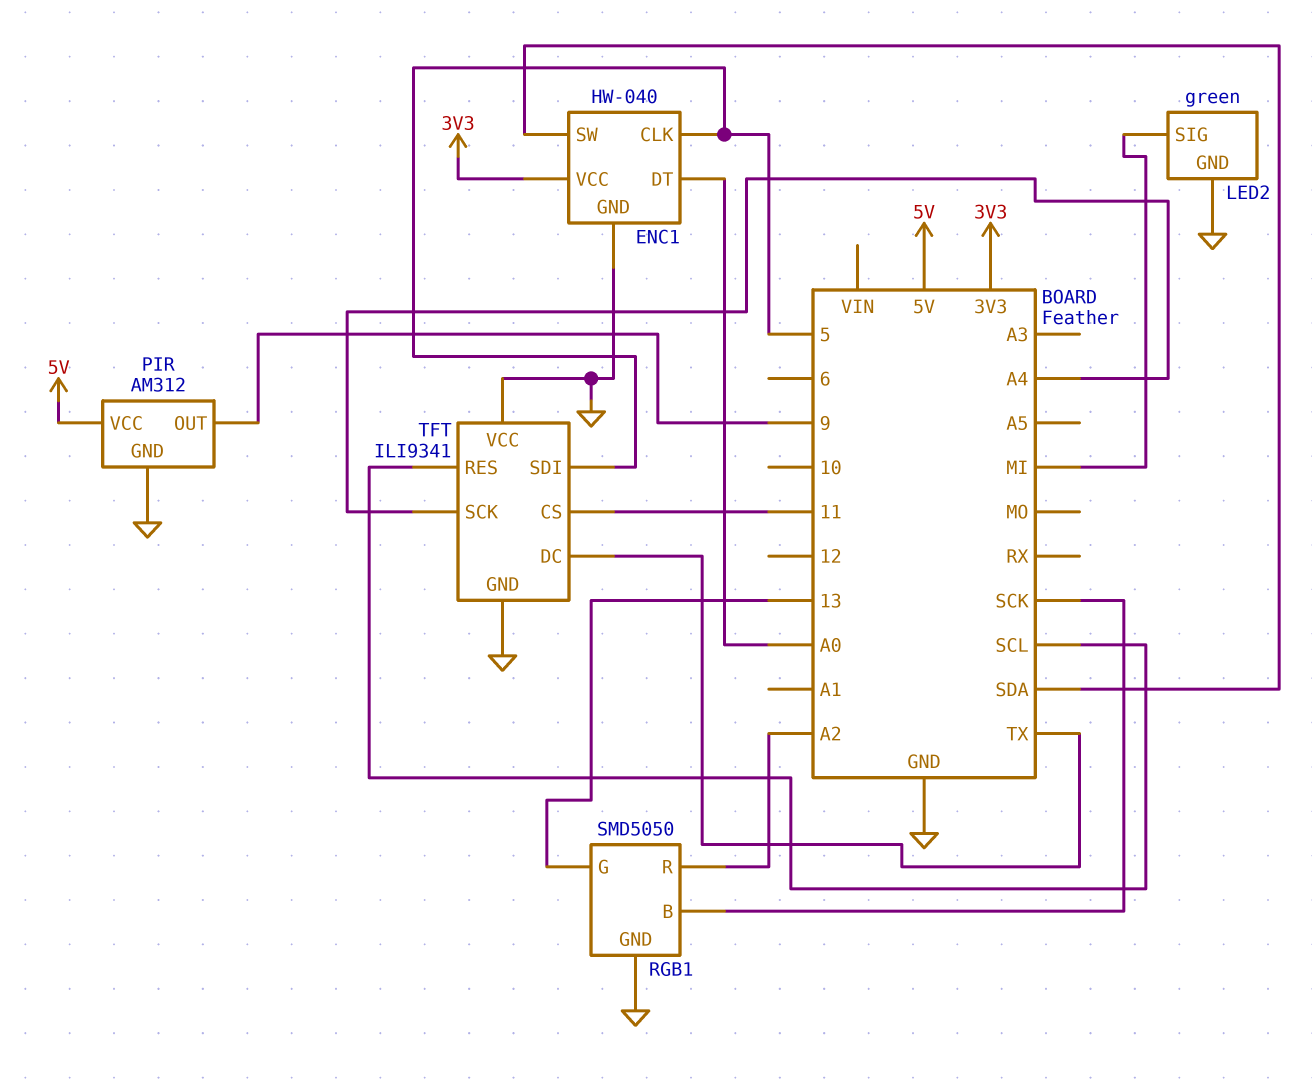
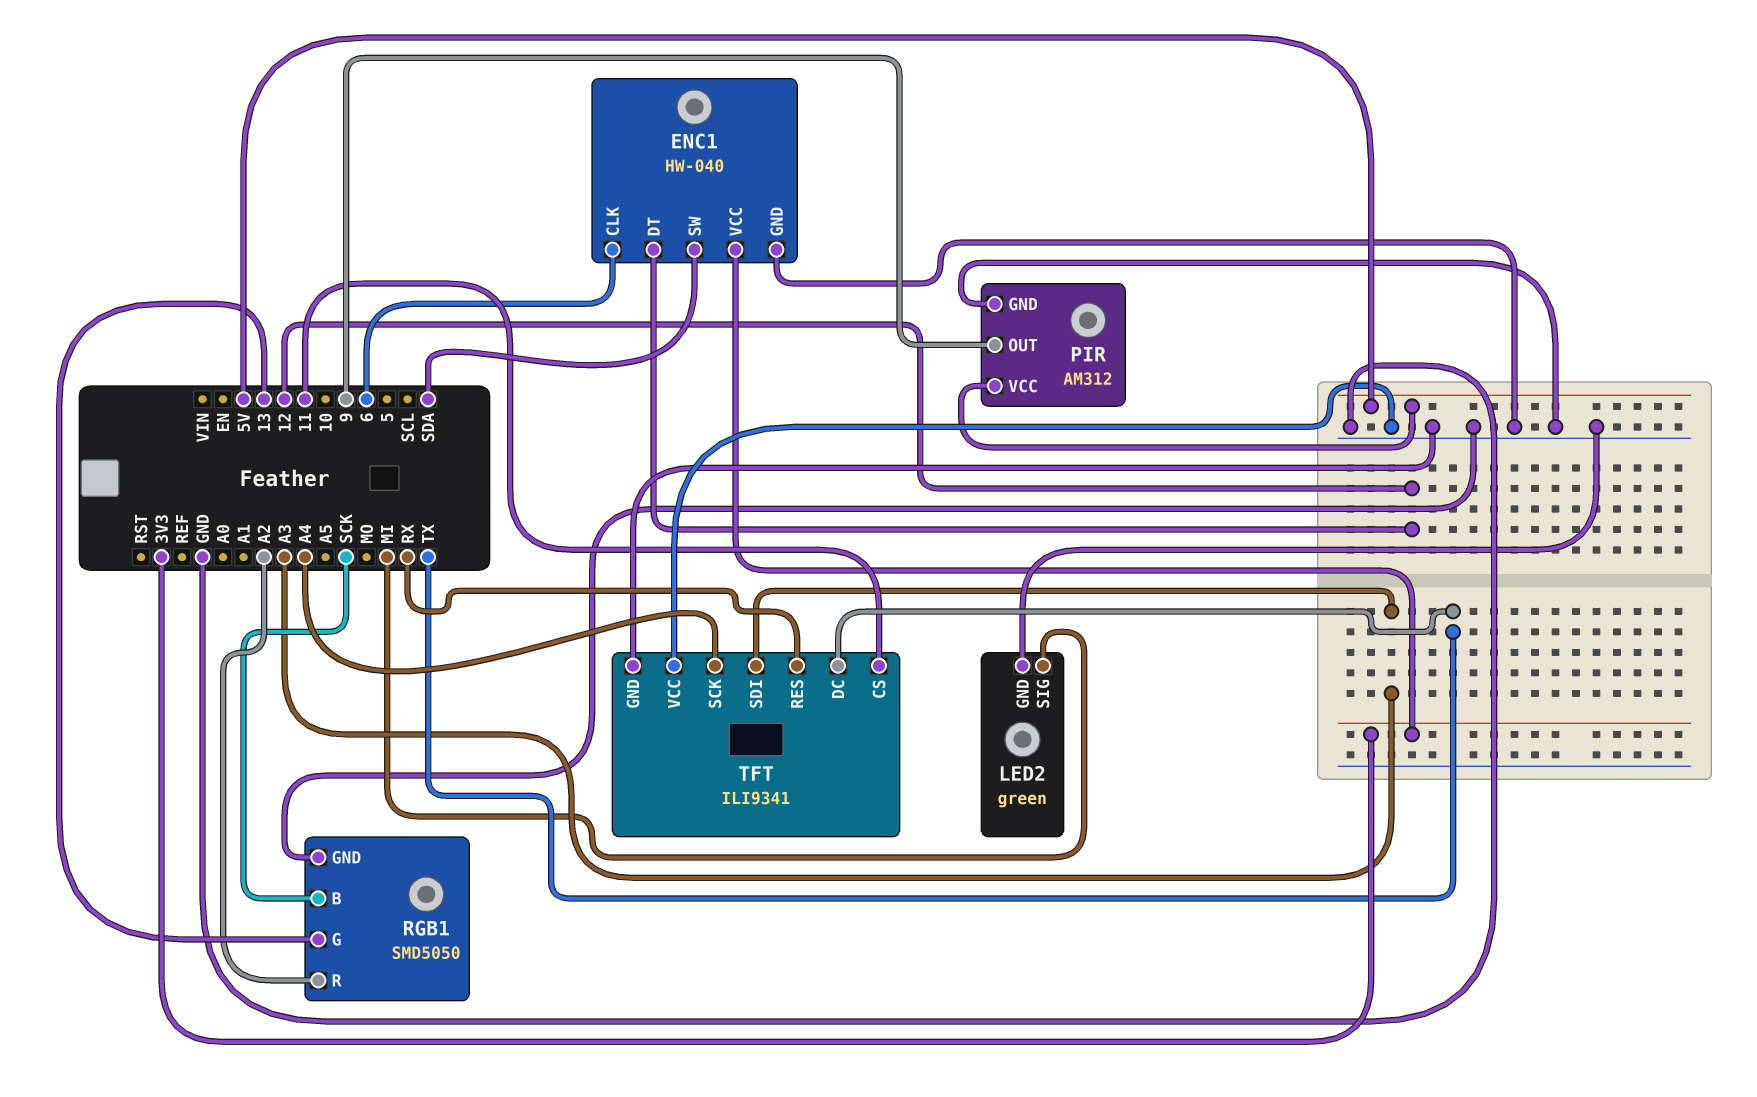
ENC1 pin CLK: 5 -> 6
ENC1 pin DT: A0 -> 12
TFT pin RES: SCL -> RX
TFT pin SDI: 5 -> A3

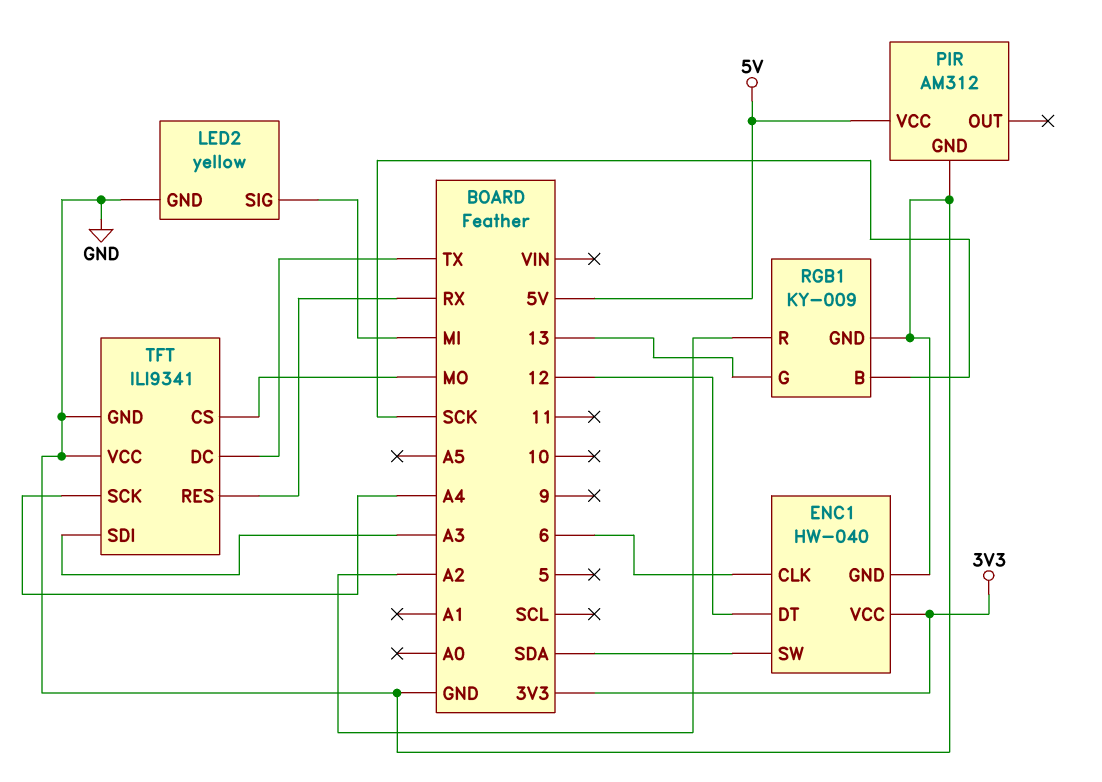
LED2: green -> yellow
PIR pin OUT: 9 -> none
RGB1: SMD5050 -> KY-009
TFT pin CS: 11 -> MO

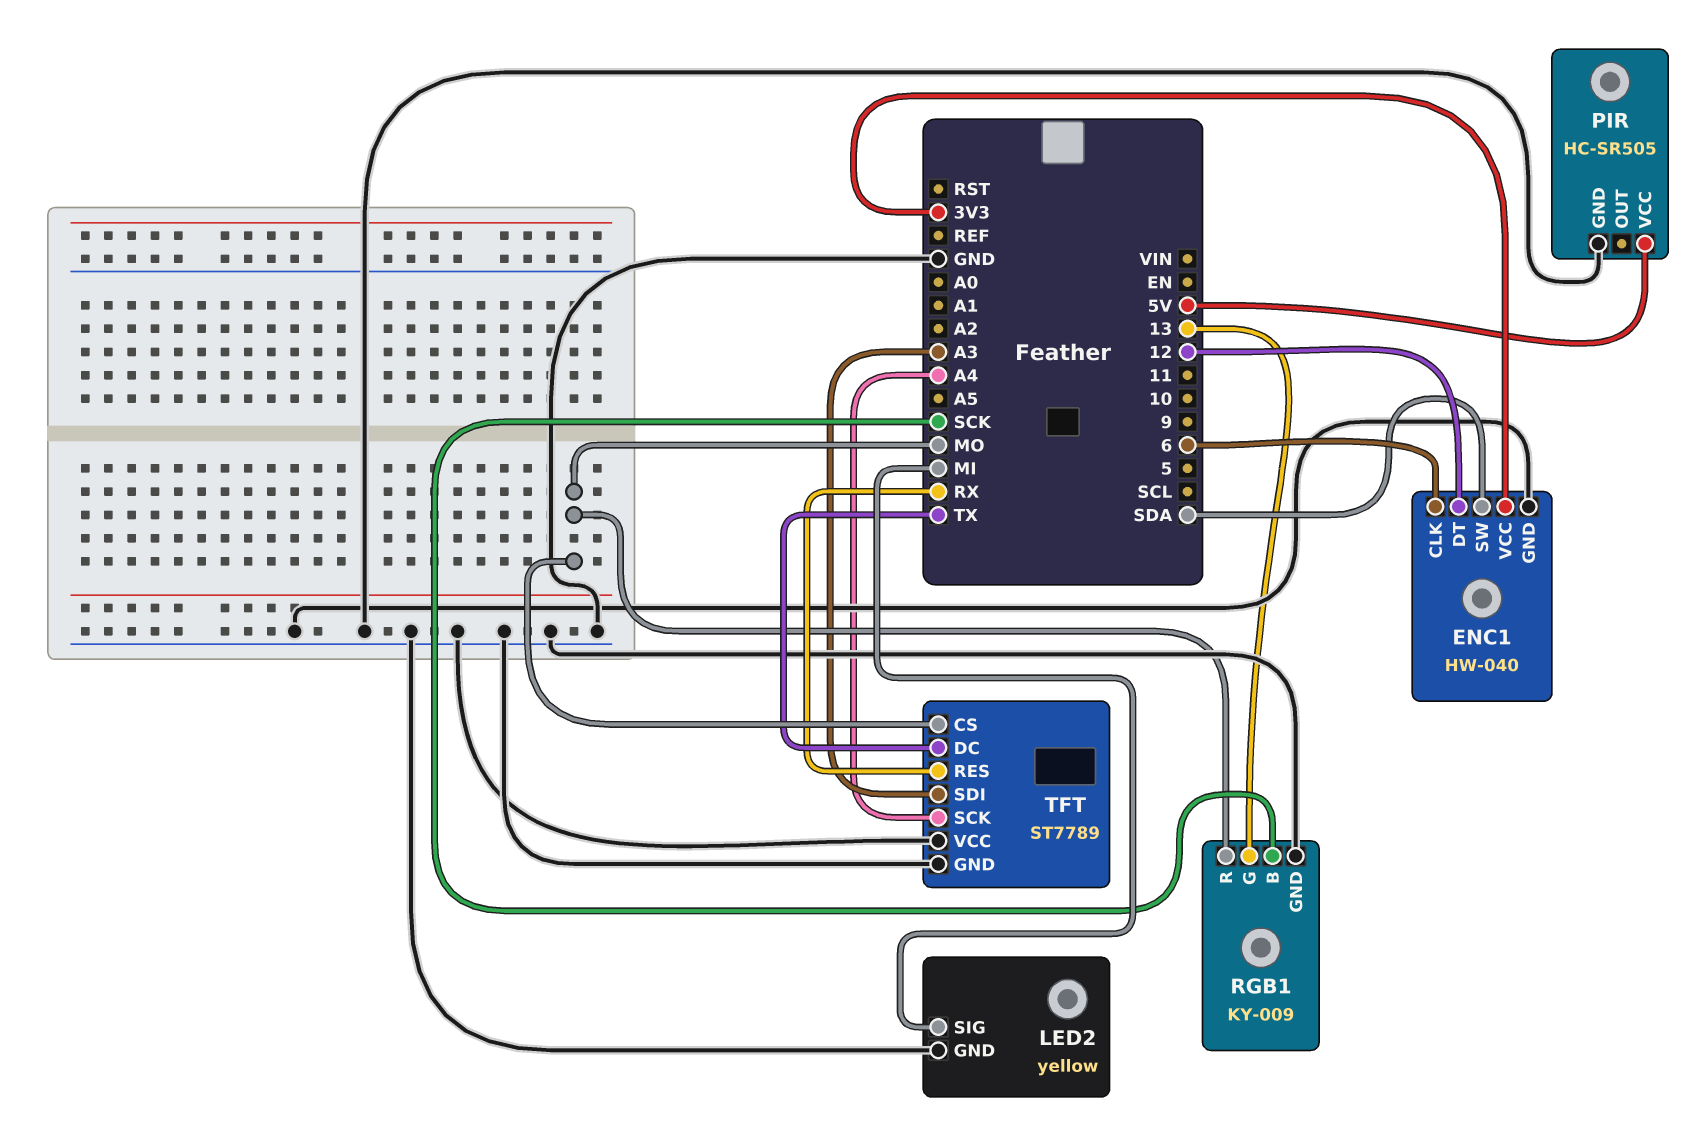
PIR: AM312 -> HC-SR505
RGB1 pin R: A2 -> MO
TFT: ILI9341 -> ST7789

